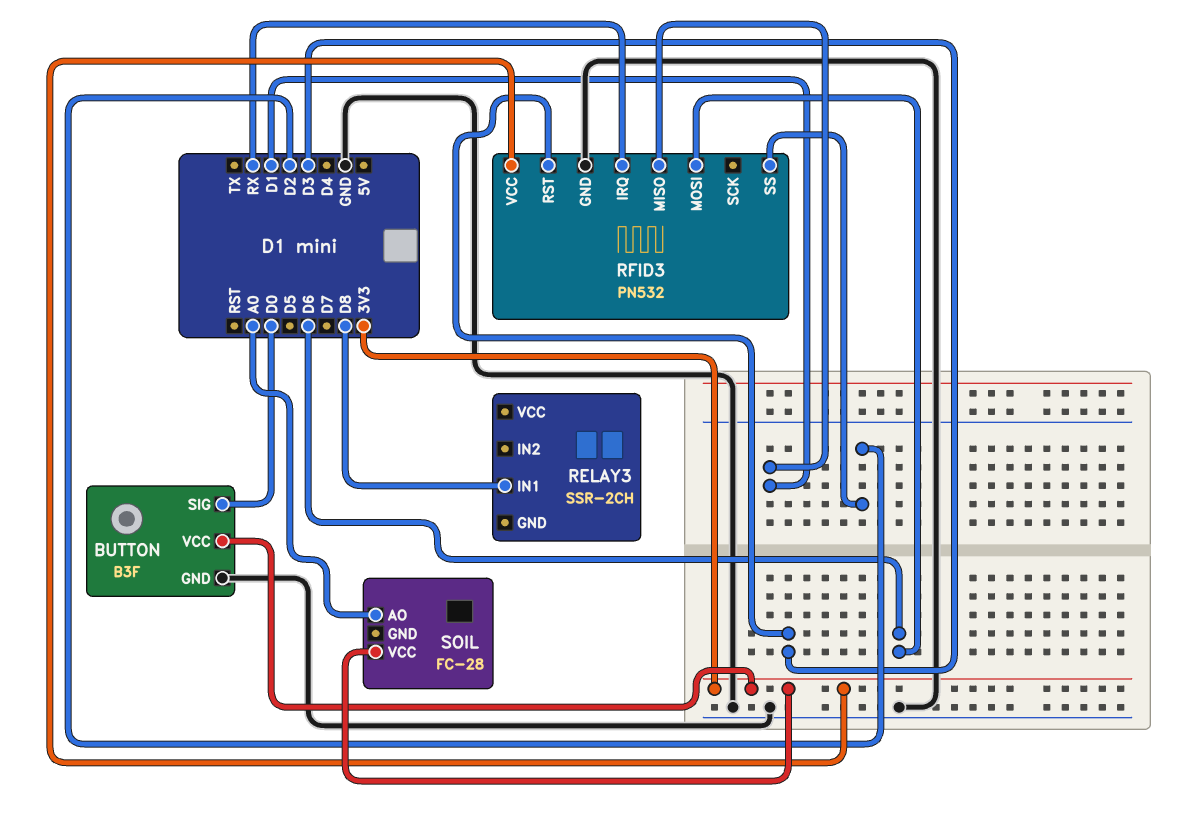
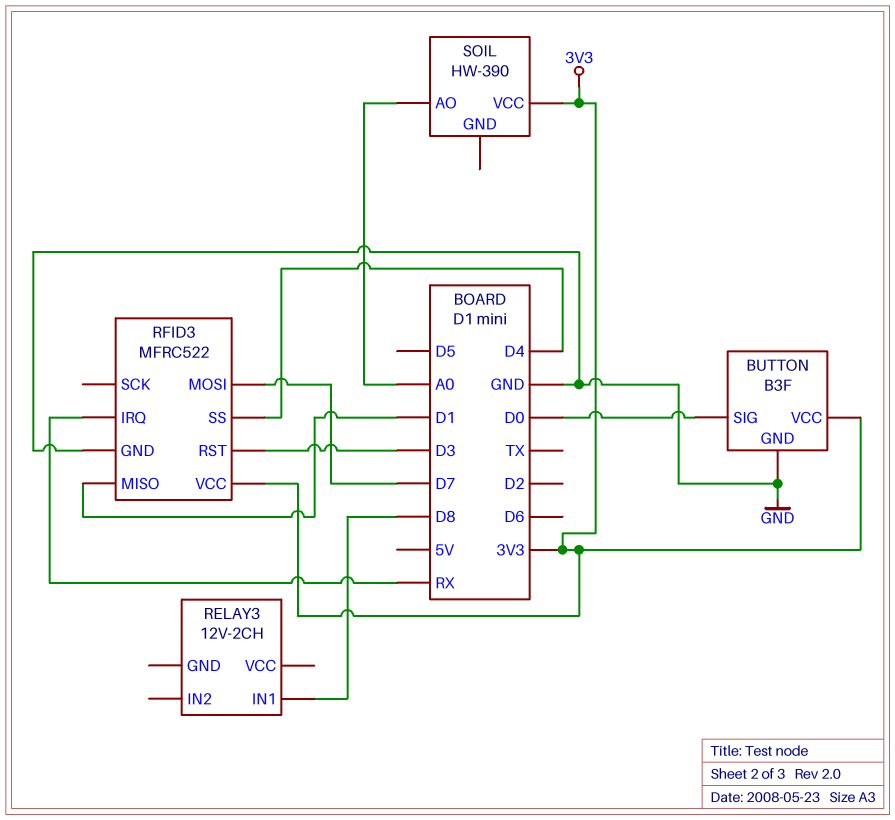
RELAY3: SSR-2CH -> 12V-2CH
RFID3: PN532 -> MFRC522
RFID3 pin MOSI: D6 -> D7
RFID3 pin SS: D2 -> D4
SOIL: FC-28 -> HW-390

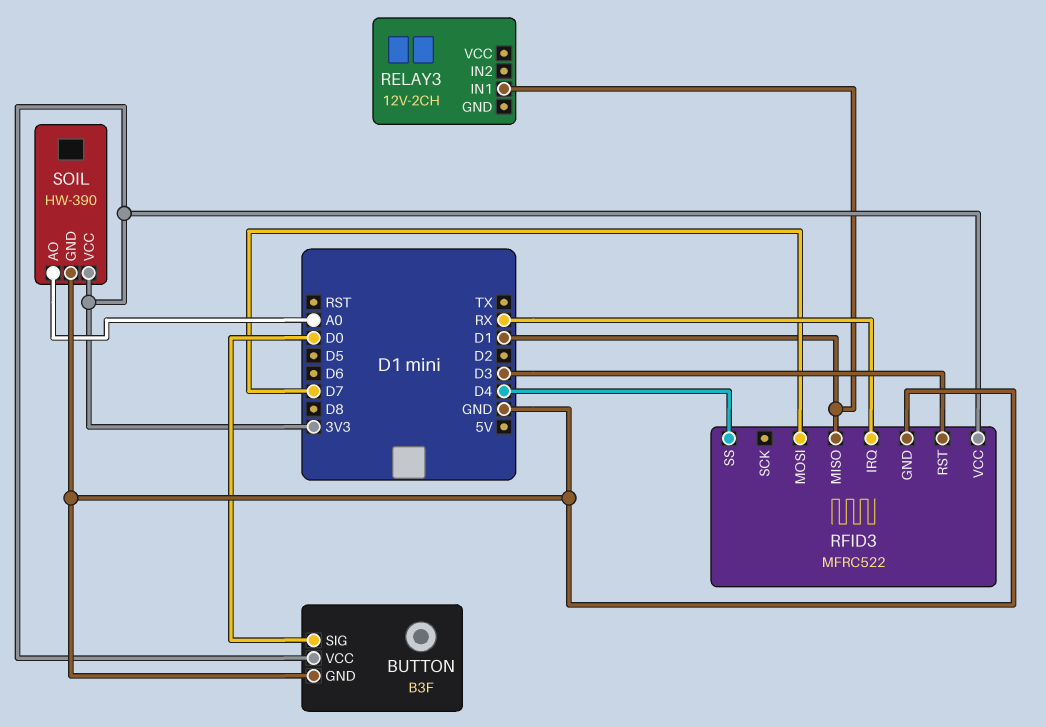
RELAY3 pin IN1: D8 -> D1
SOIL pin GND: none -> GND

